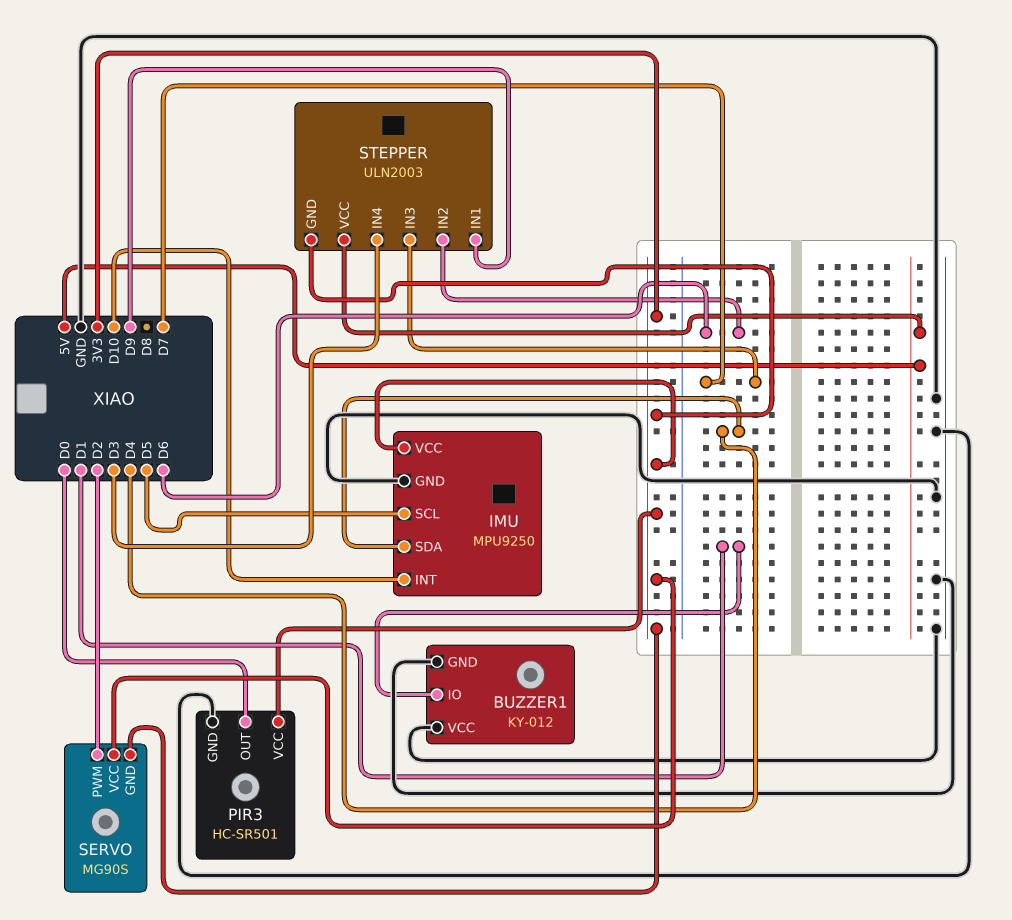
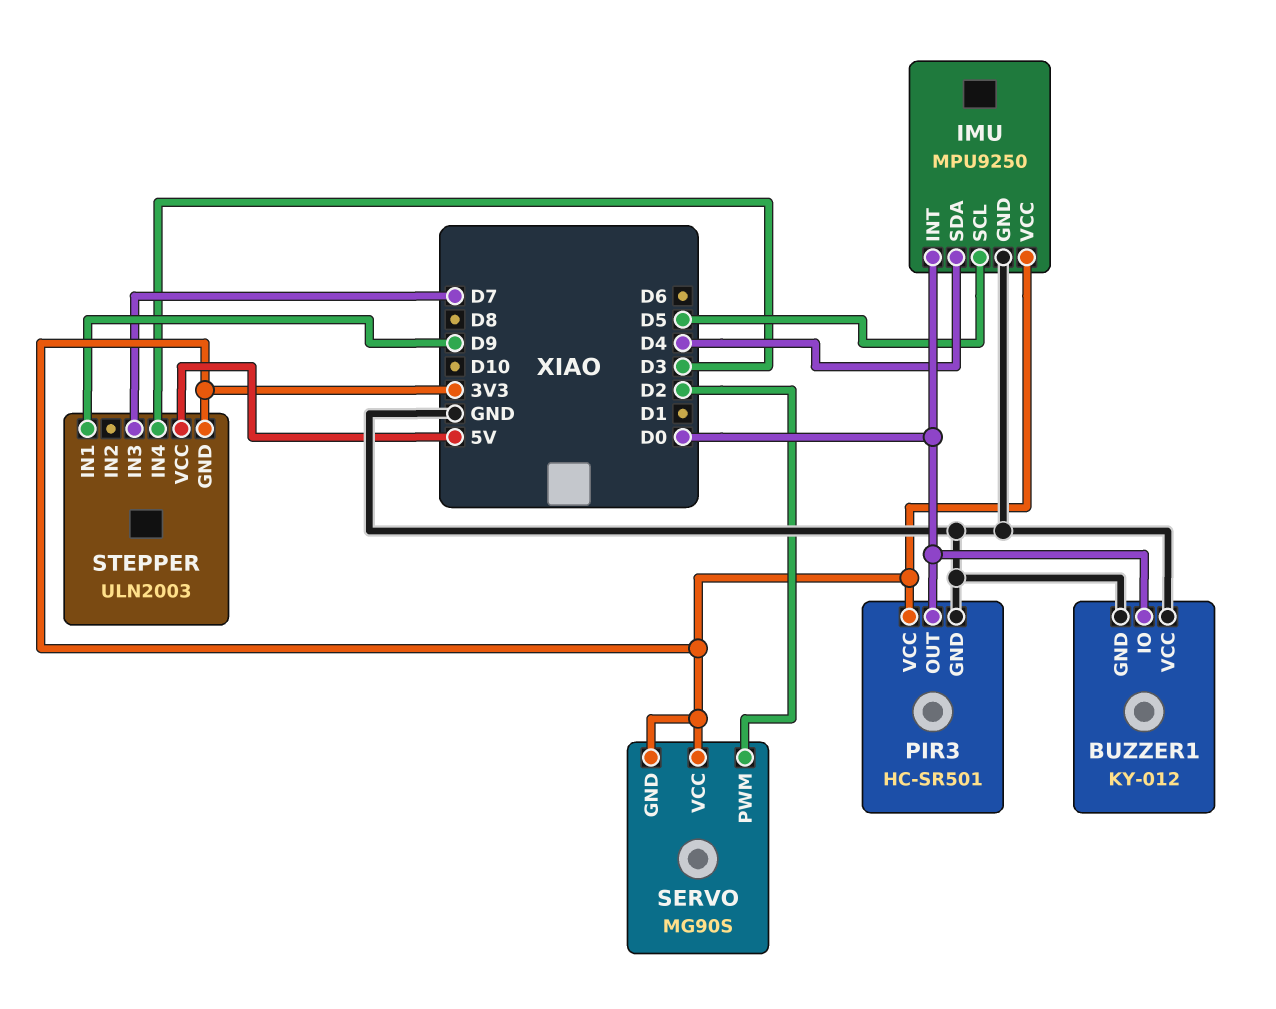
BUZZER1 pin IO: D1 -> D0
IMU pin INT: D10 -> D0
STEPPER pin IN2: D6 -> none

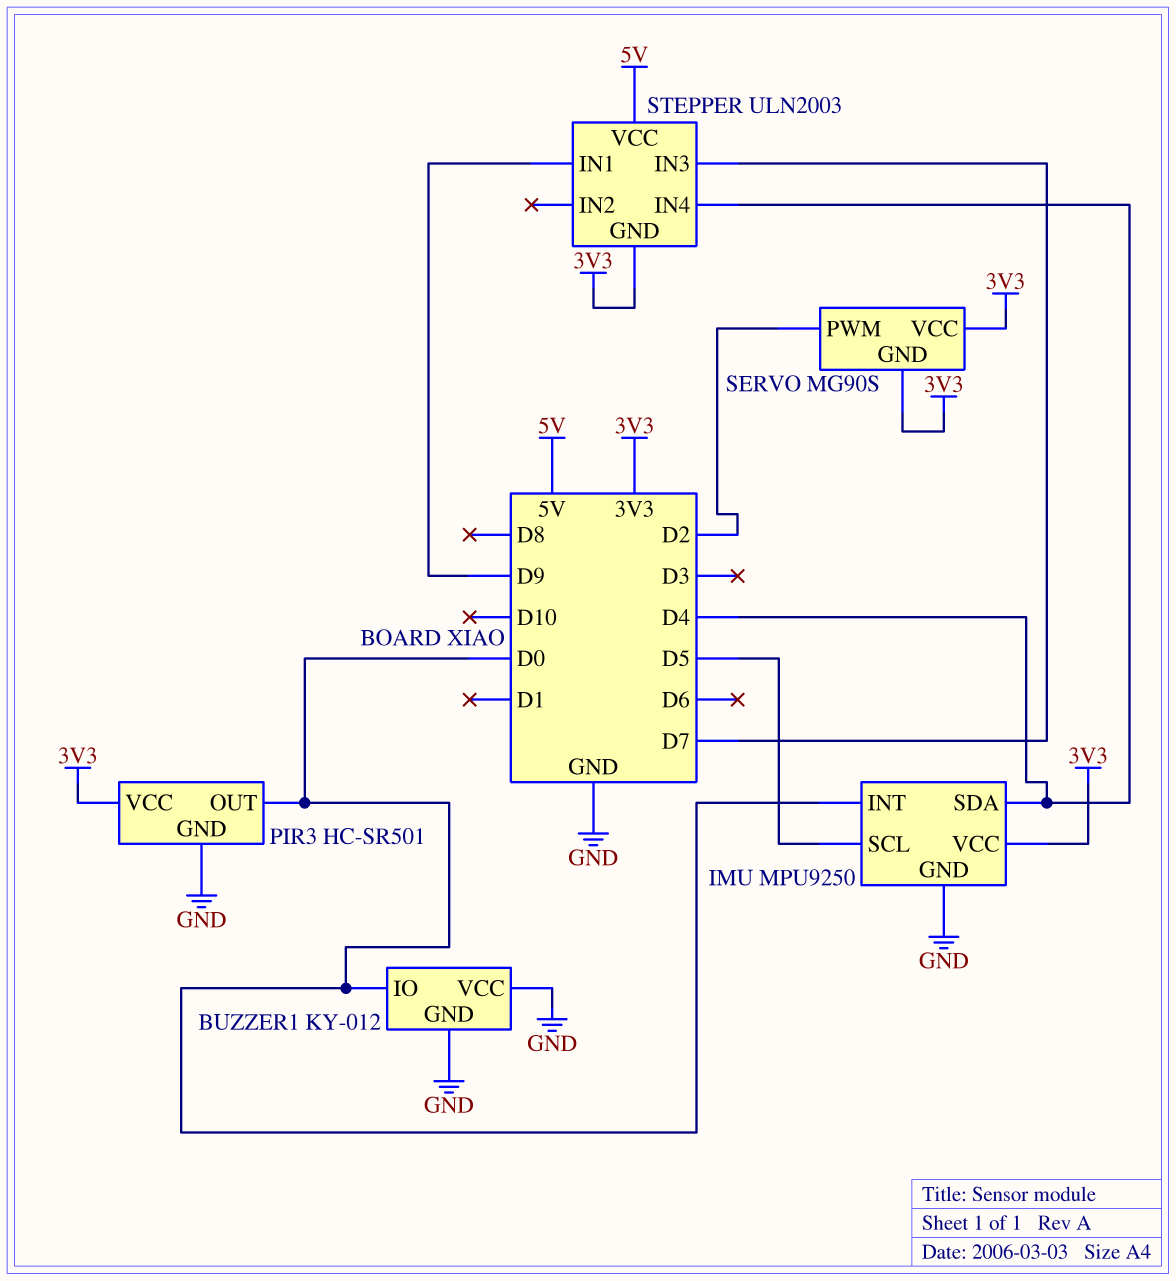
STEPPER pin IN4: D3 -> D4

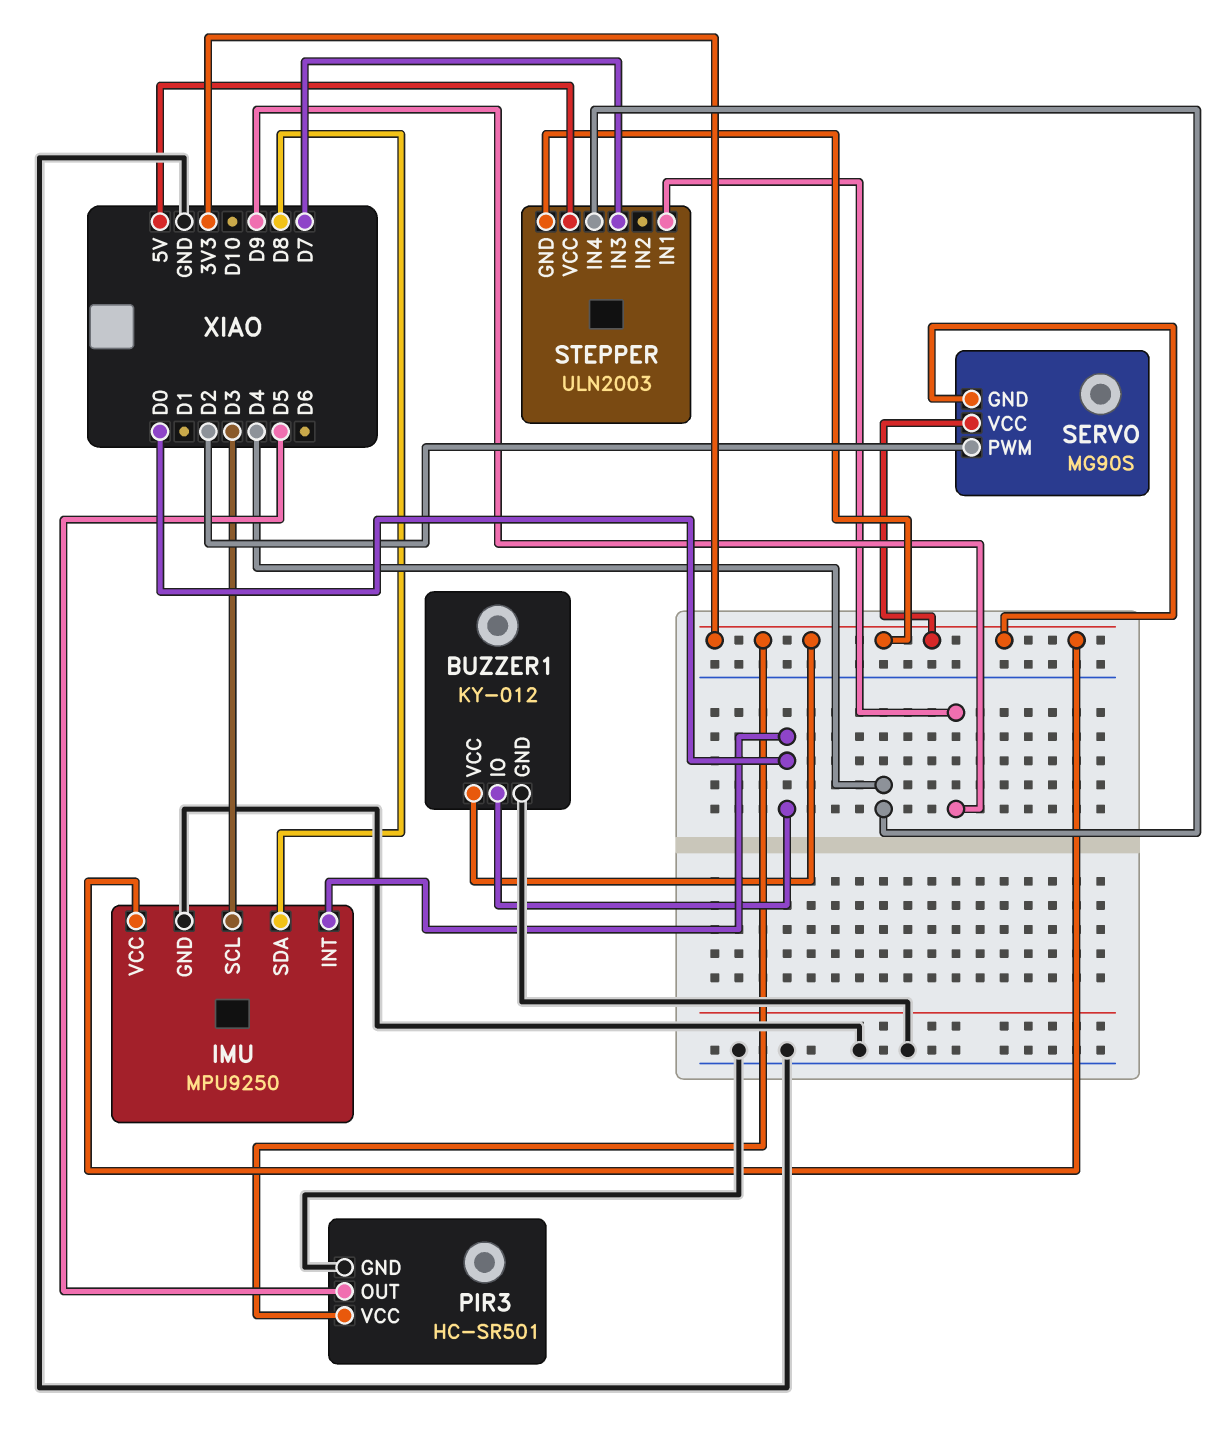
BUZZER1 pin VCC: GND -> 3V3
IMU pin SCL: D5 -> D3
IMU pin SDA: D4 -> D8
PIR3 pin OUT: D0 -> D5

